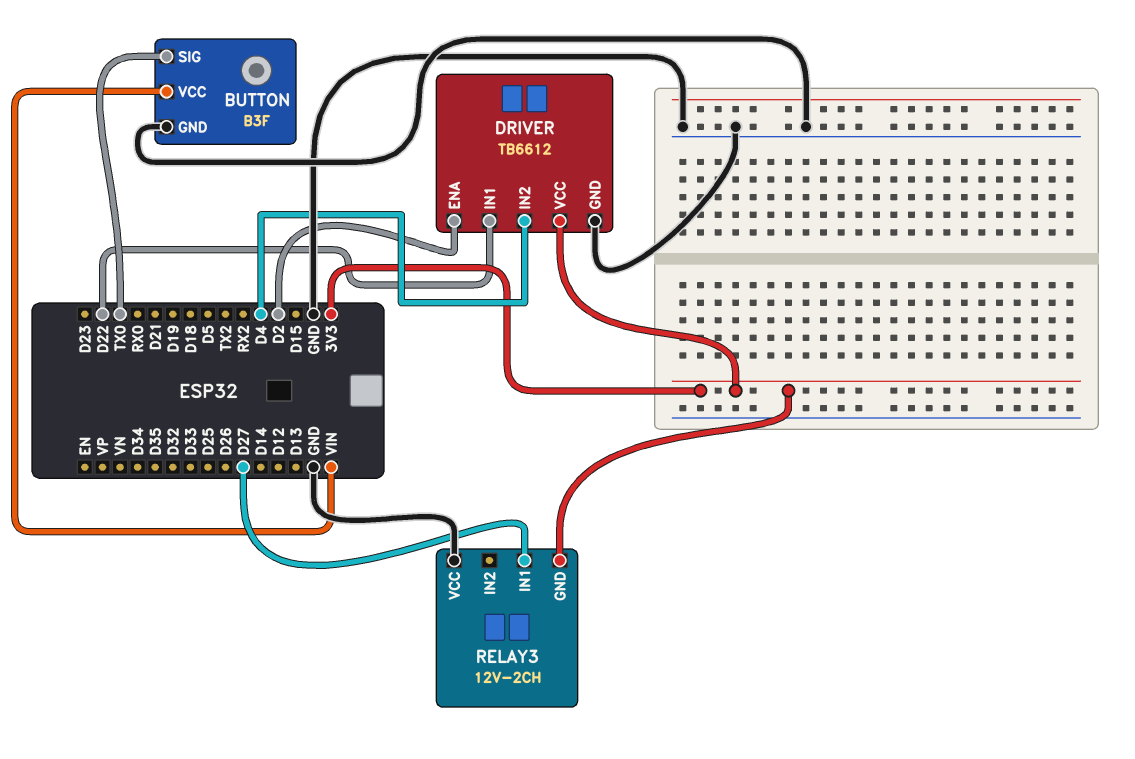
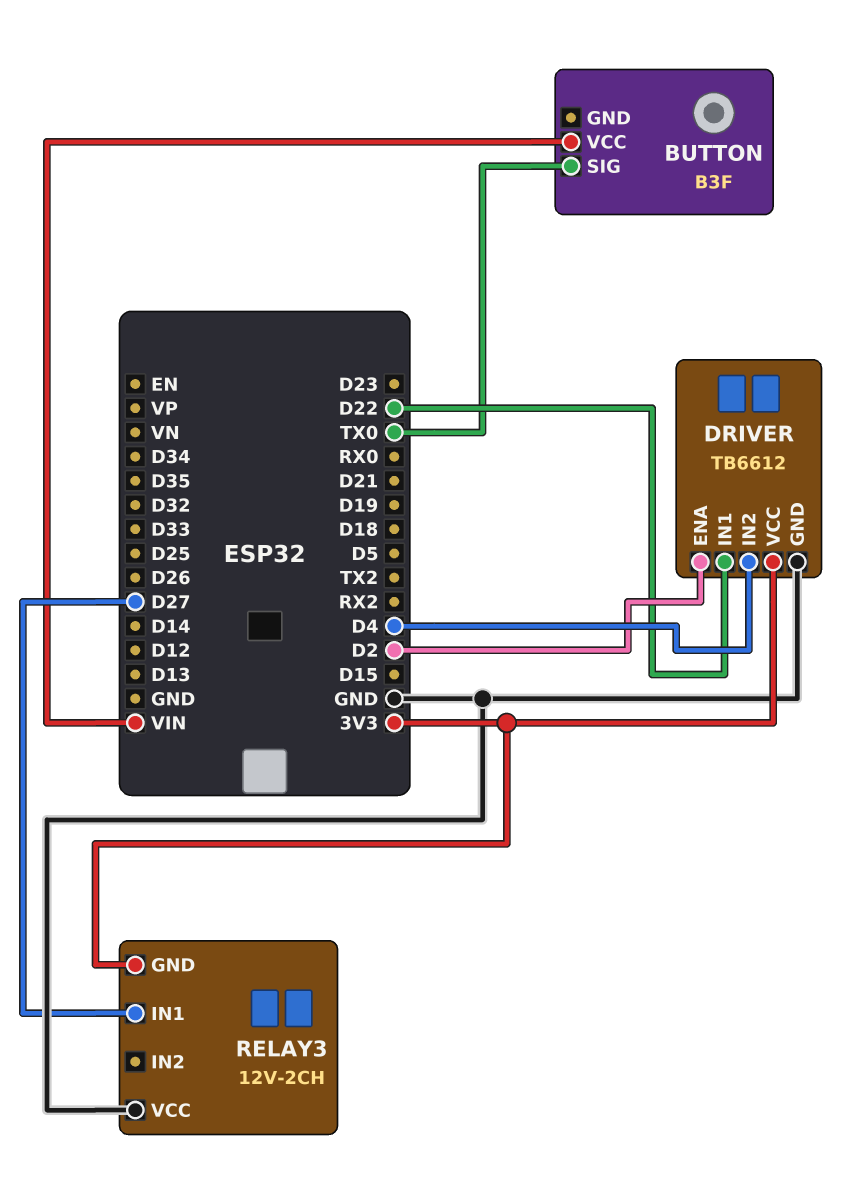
BUTTON pin GND: GND -> none

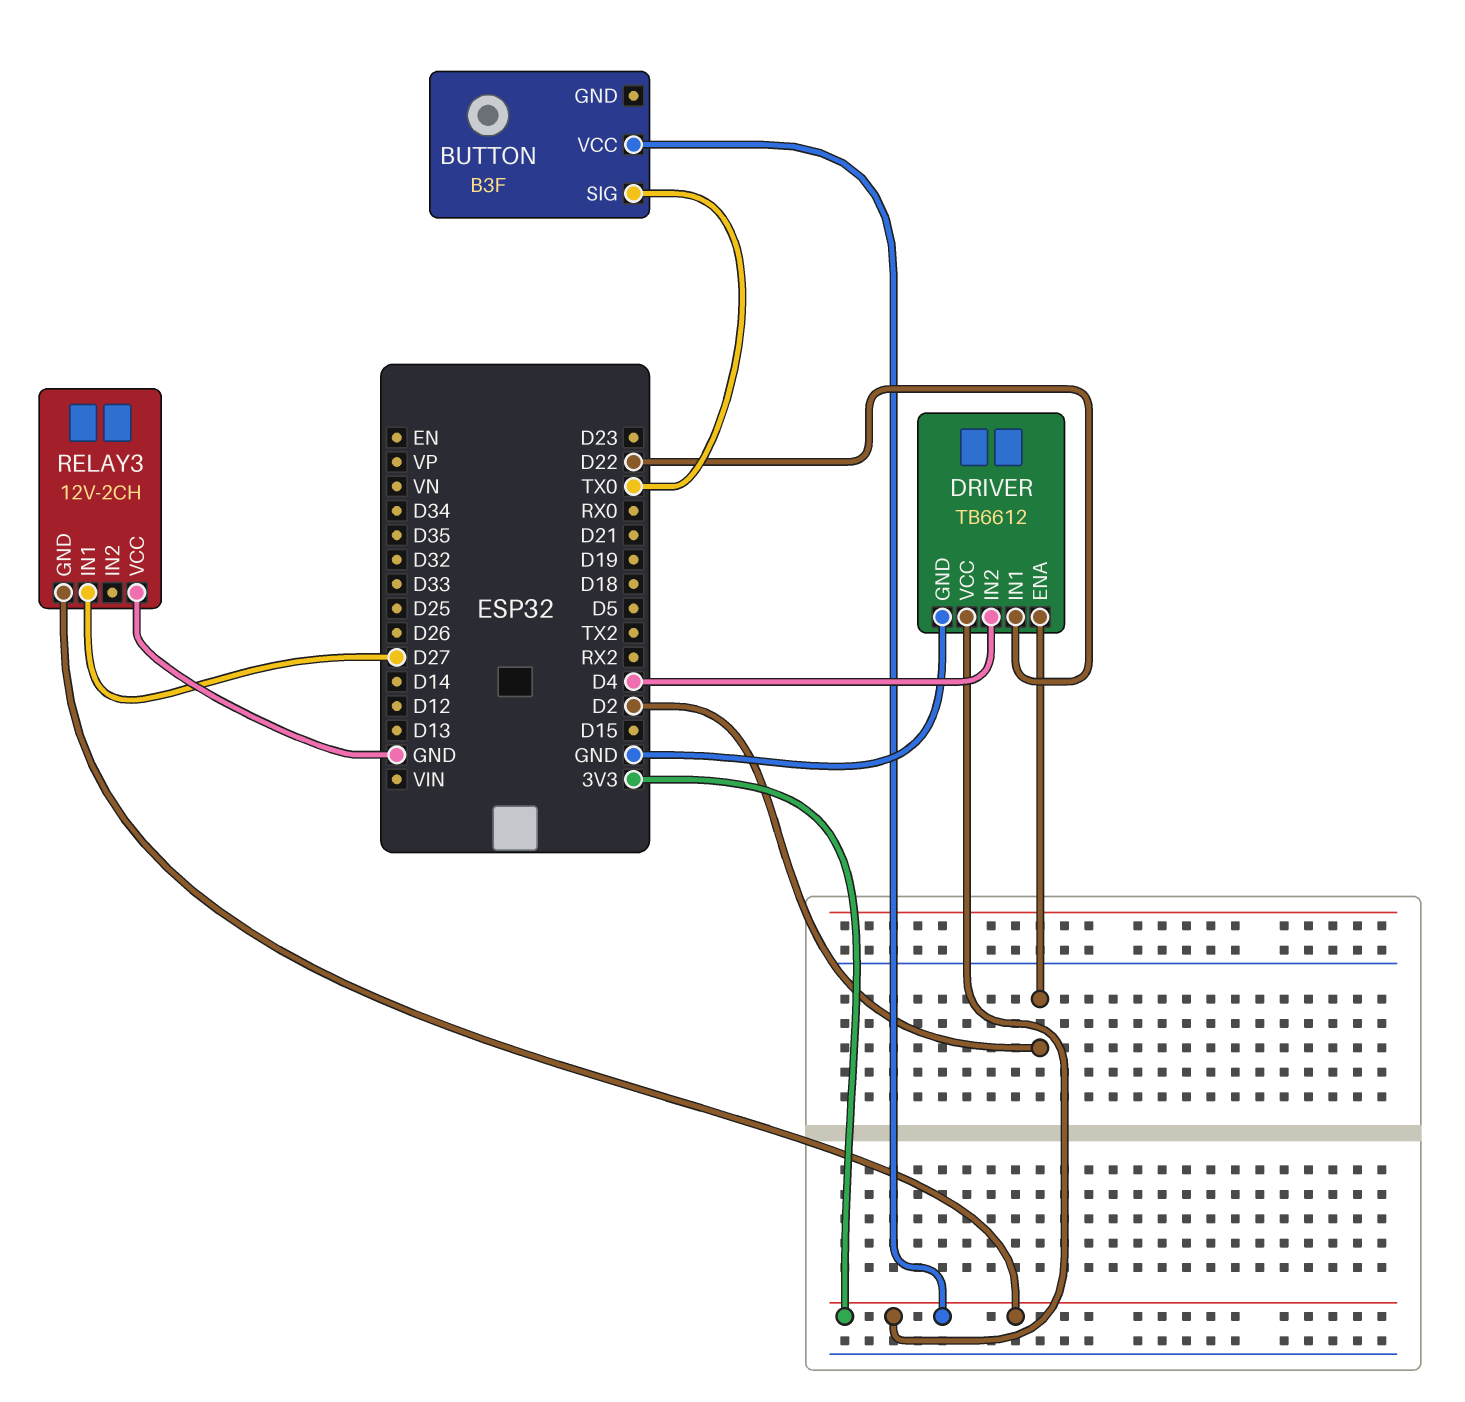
BUTTON pin VCC: VIN -> 3V3

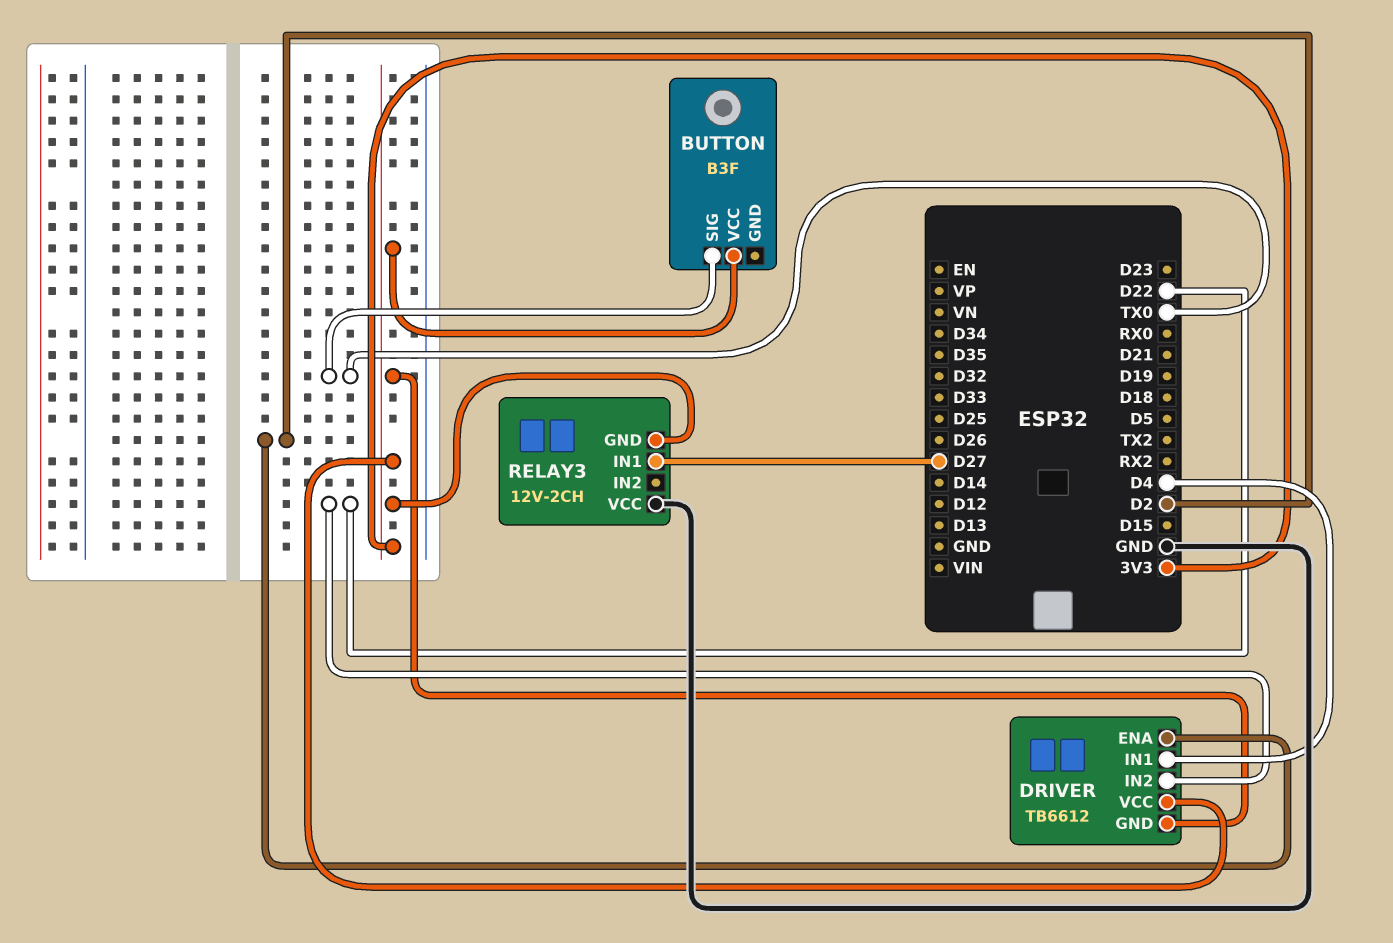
DRIVER pin GND: GND -> 3V3
DRIVER pin IN1: D22 -> D4
DRIVER pin IN2: D4 -> D22

